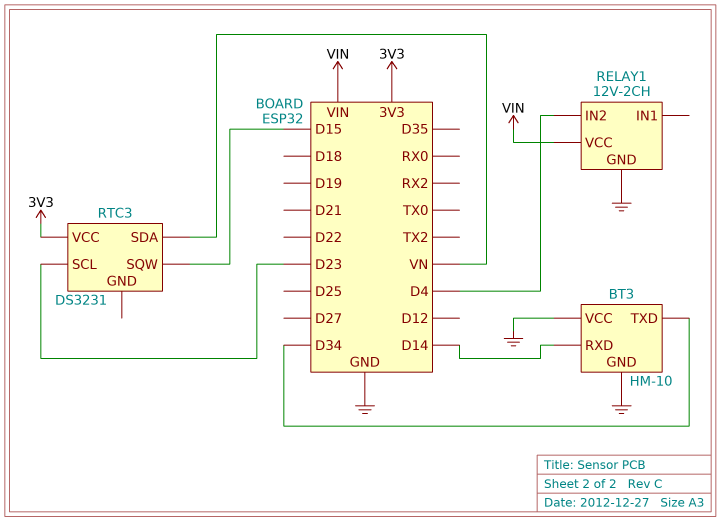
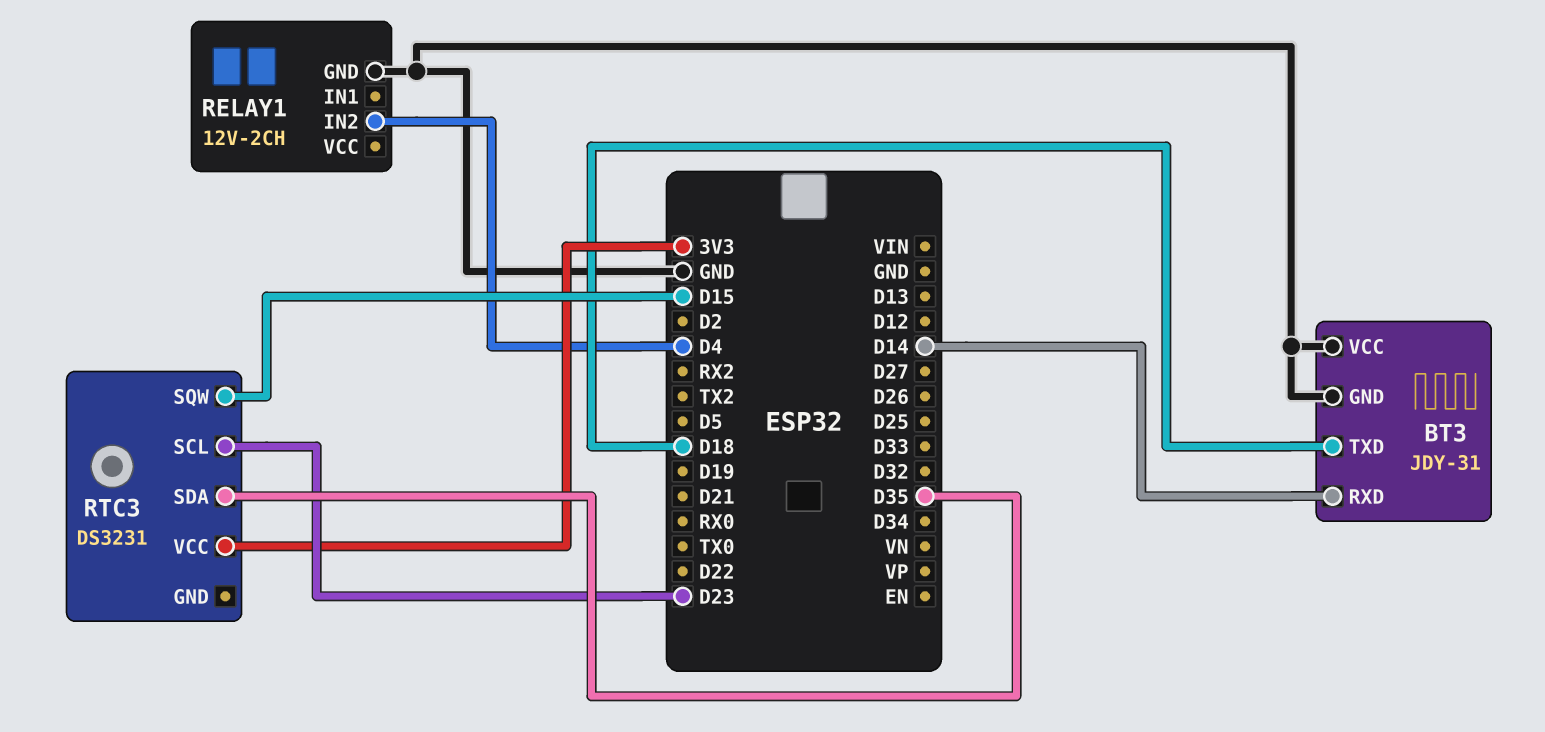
BT3: HM-10 -> JDY-31
BT3 pin TXD: D34 -> D18
RELAY1 pin VCC: VIN -> none
RTC3 pin SDA: VN -> D35

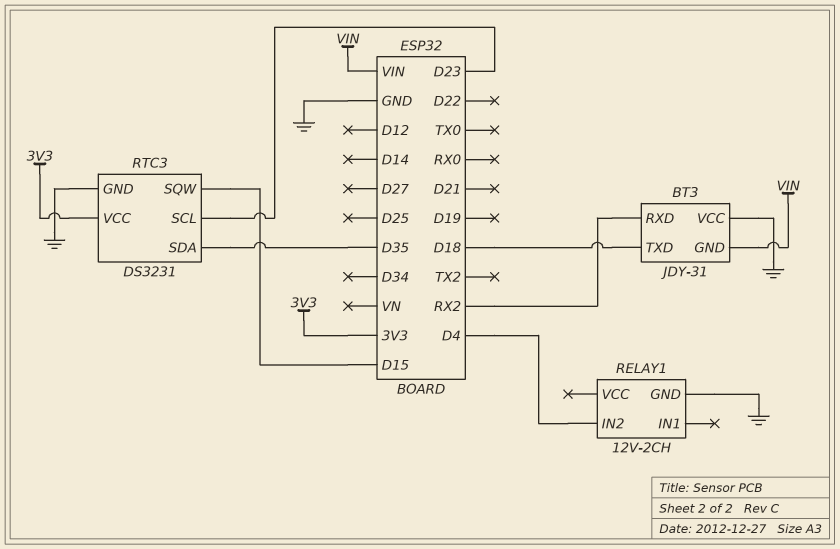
BT3 pin GND: GND -> VIN
BT3 pin RXD: D14 -> RX2
RTC3 pin GND: none -> GND

